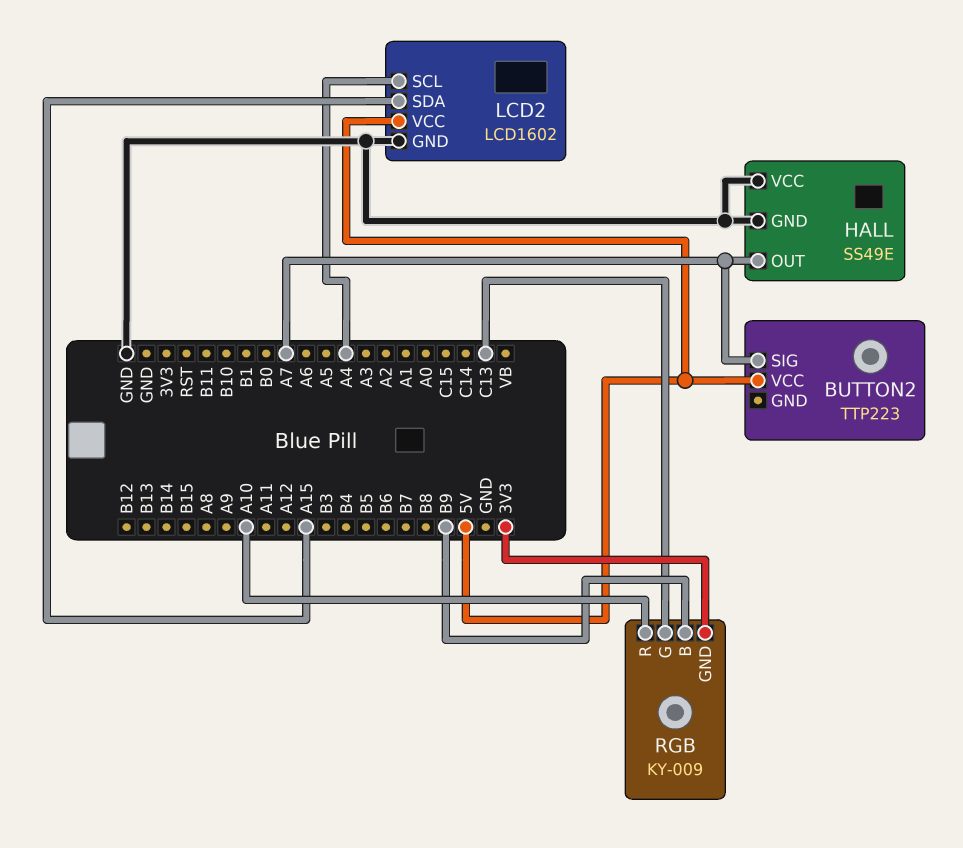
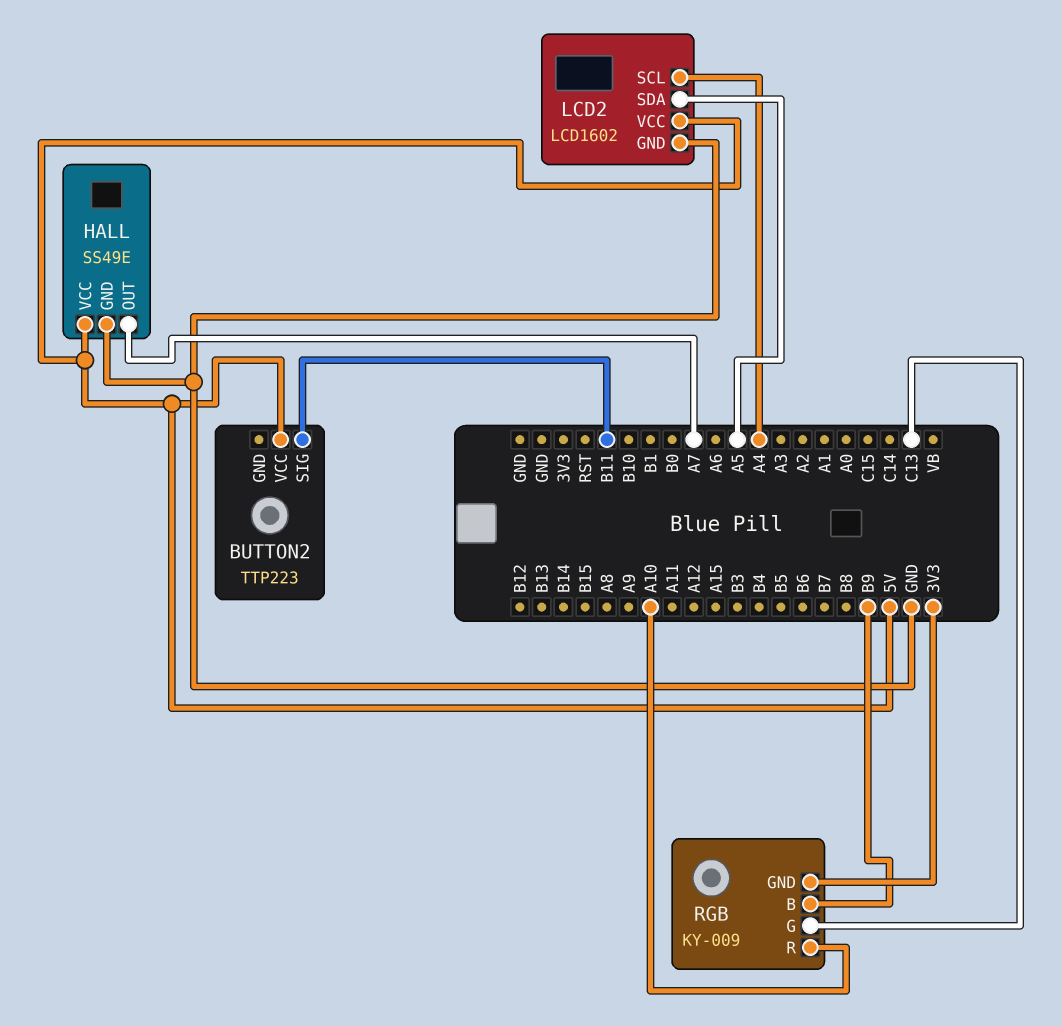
BUTTON2 pin SIG: A7 -> B11
HALL pin VCC: GND -> 5V
LCD2 pin SDA: A15 -> A5

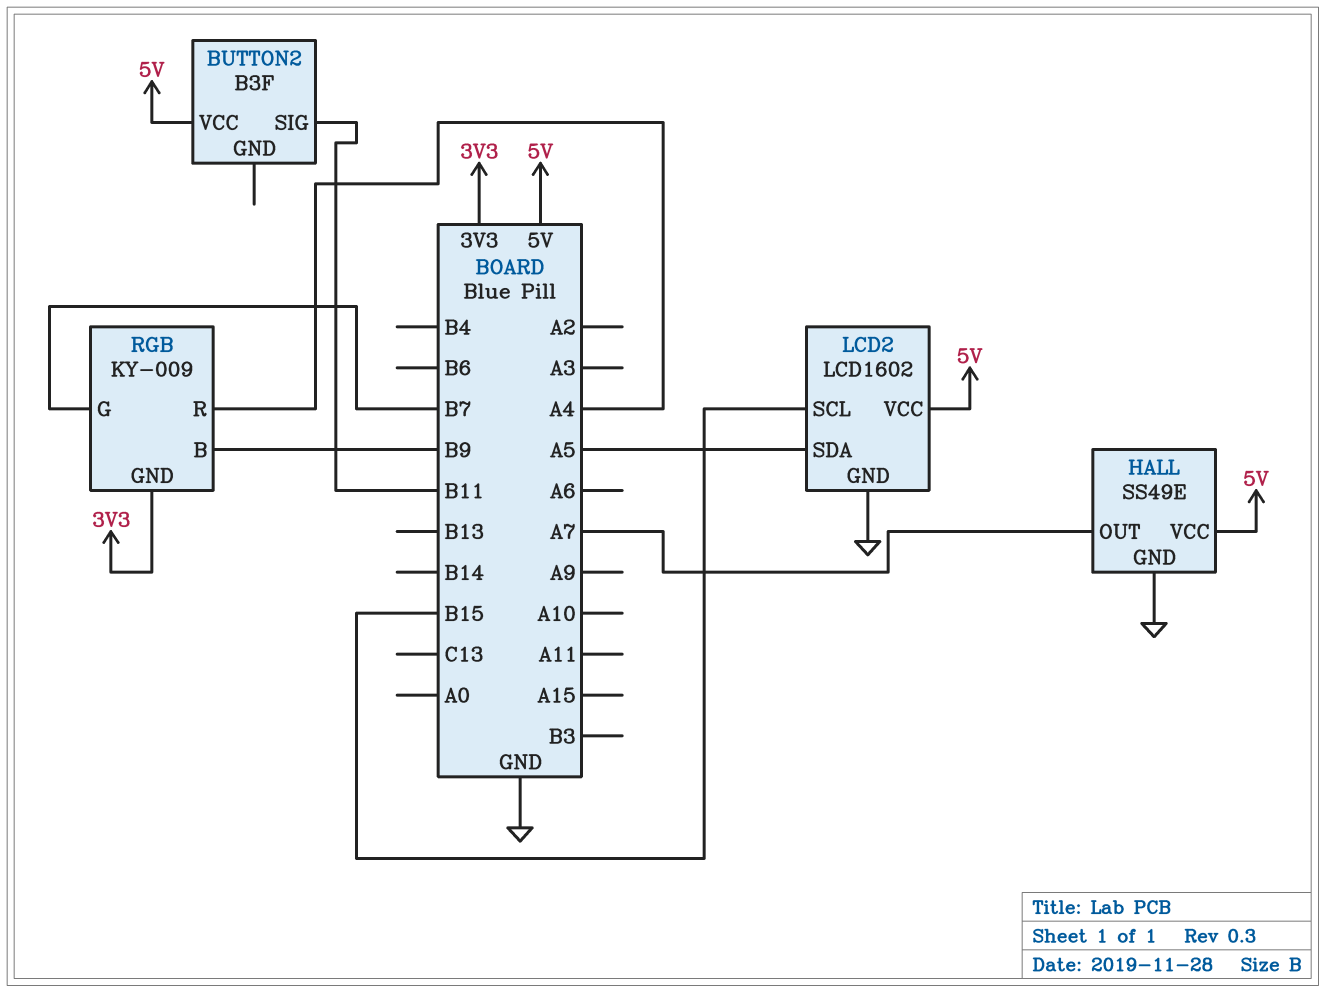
BUTTON2: TTP223 -> B3F
LCD2 pin SCL: A4 -> B15
RGB pin G: C13 -> B7
RGB pin R: A10 -> A4

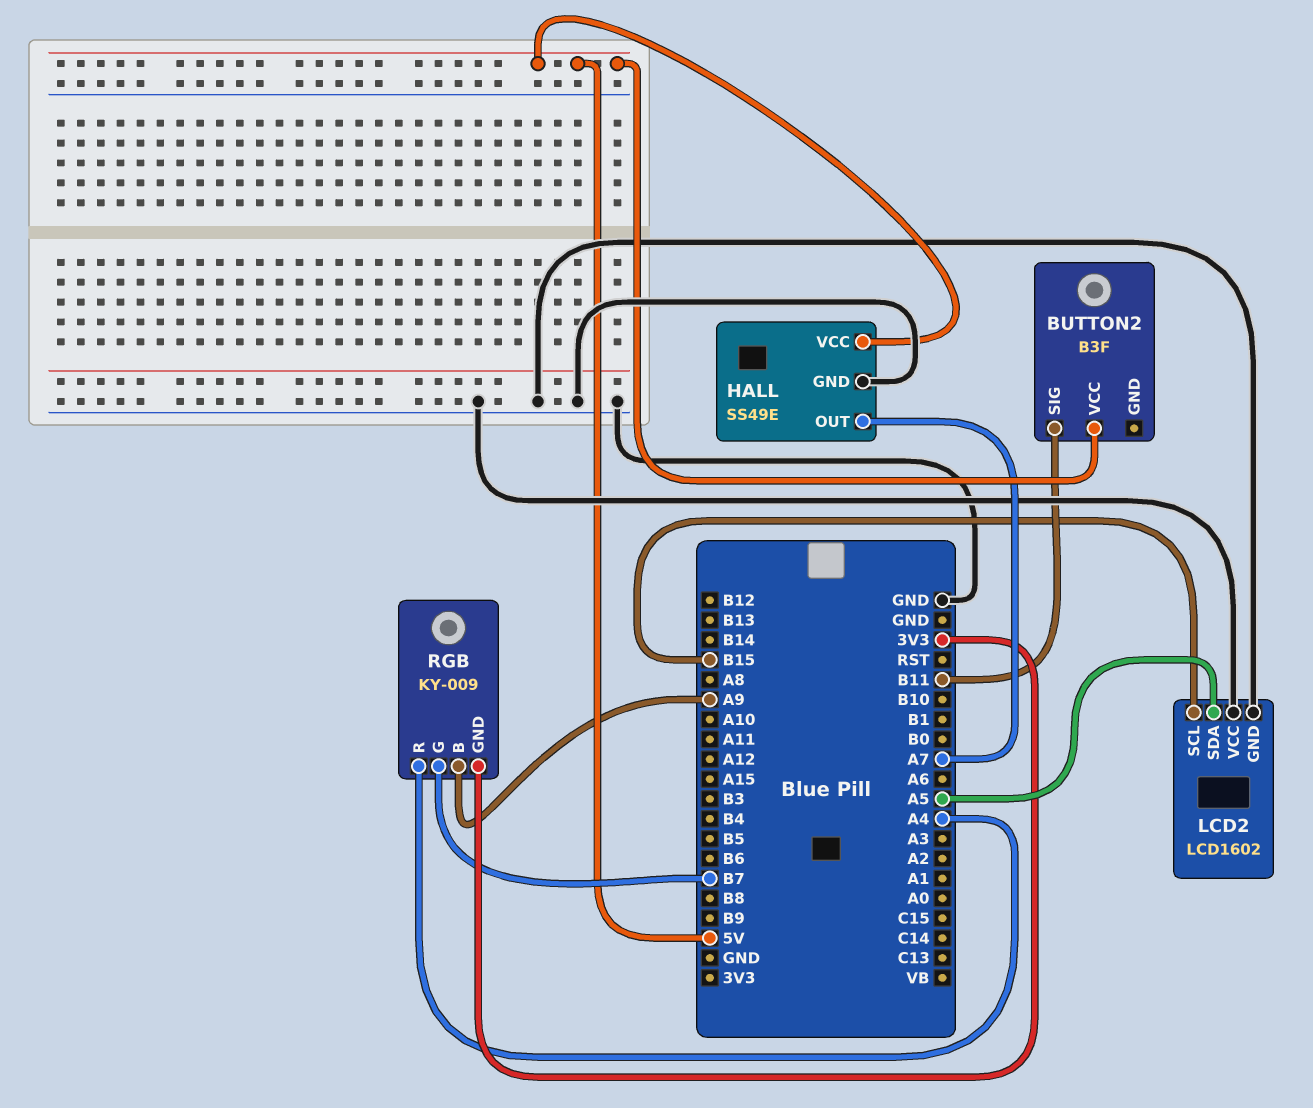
LCD2 pin VCC: 5V -> GND
RGB pin B: B9 -> A9

